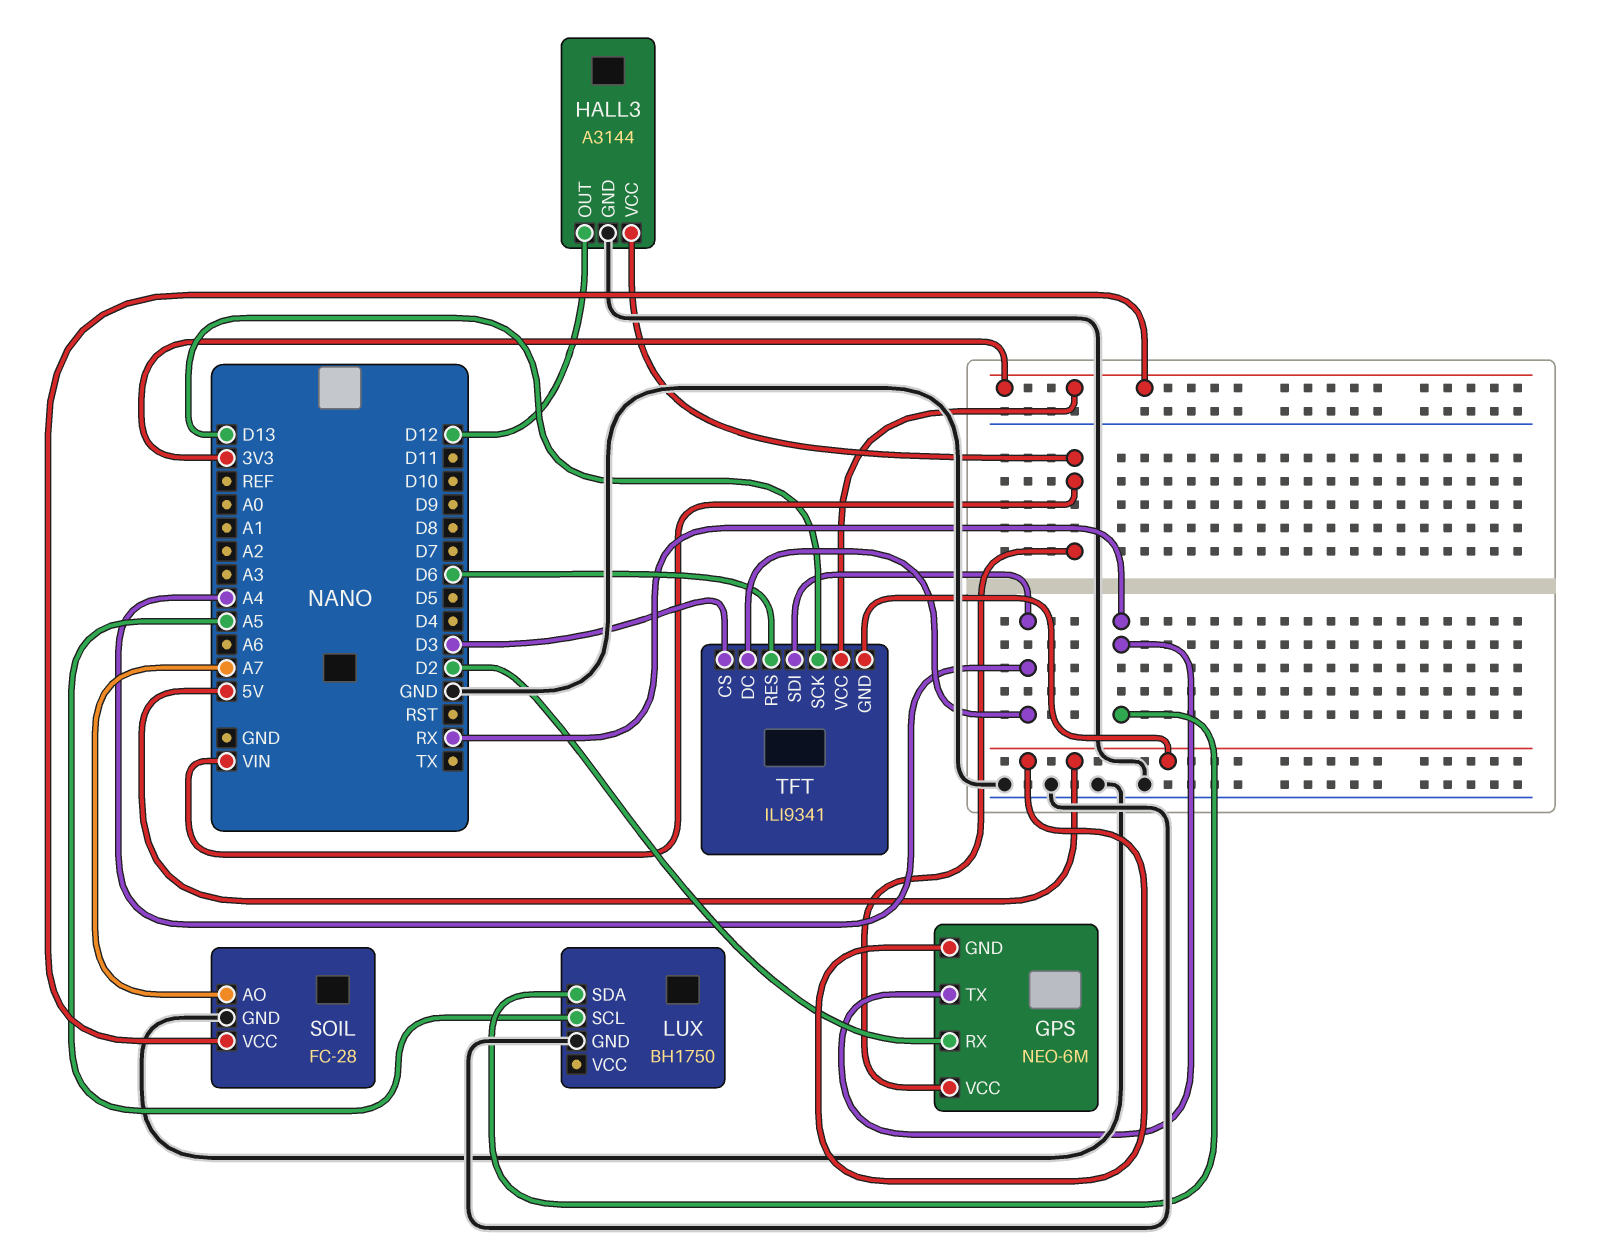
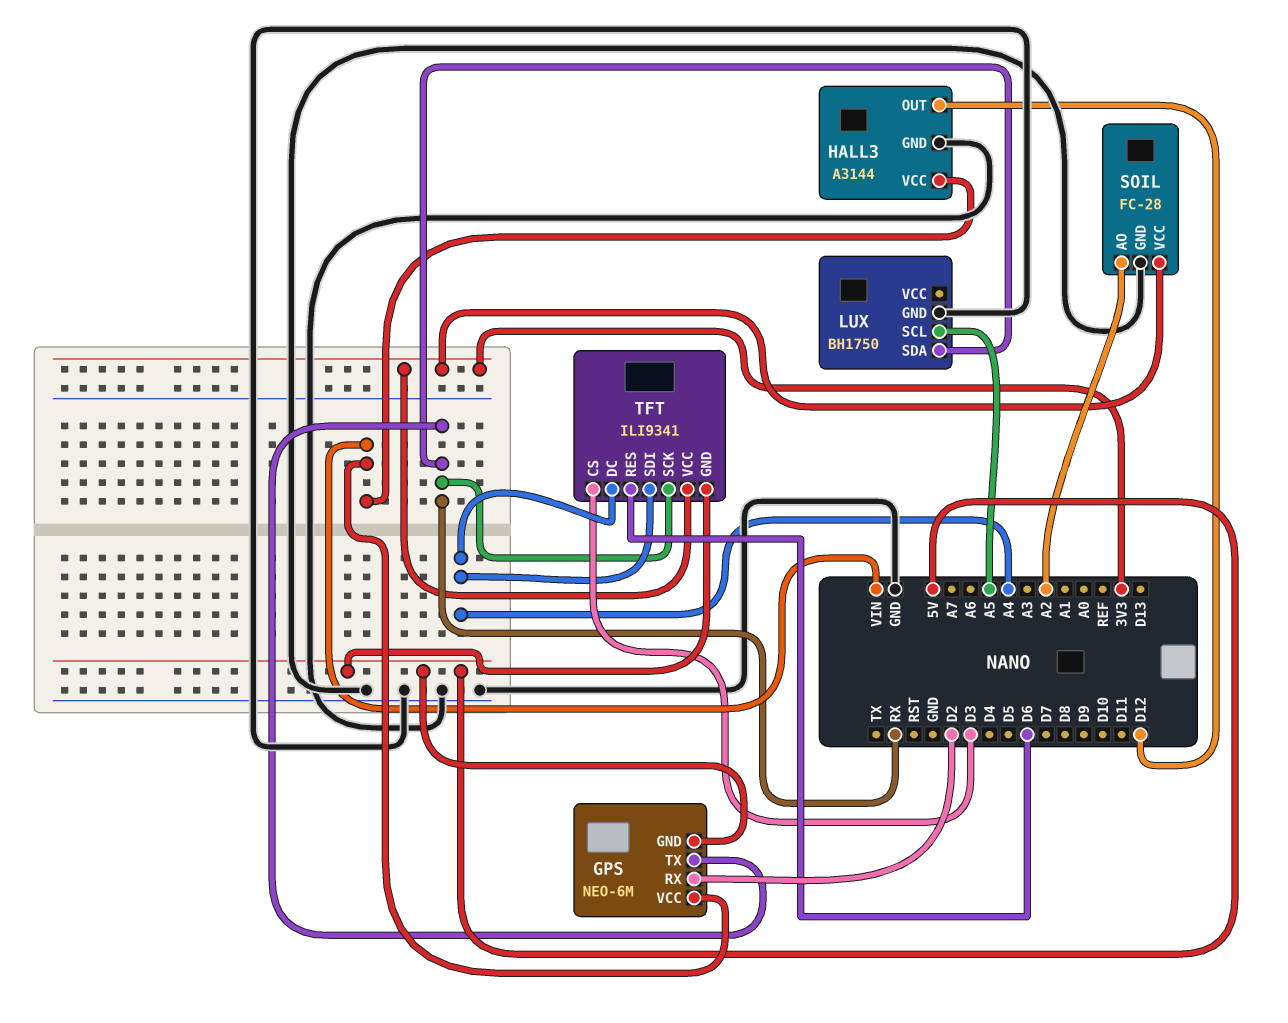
SOIL pin AO: A7 -> A2
TFT pin SCK: D13 -> RX

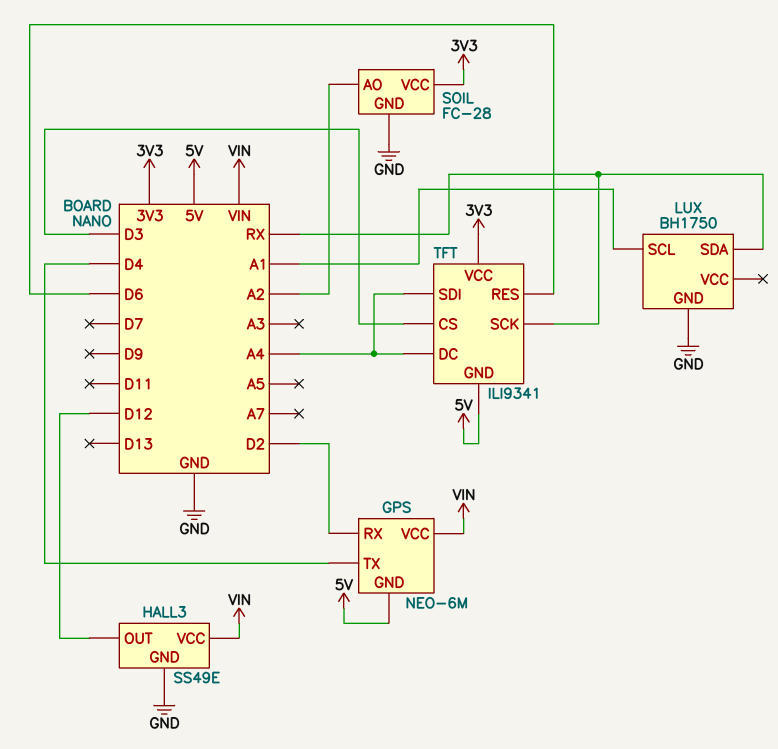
GPS pin TX: RX -> D4
HALL3: A3144 -> SS49E
LUX pin SCL: A5 -> A1

